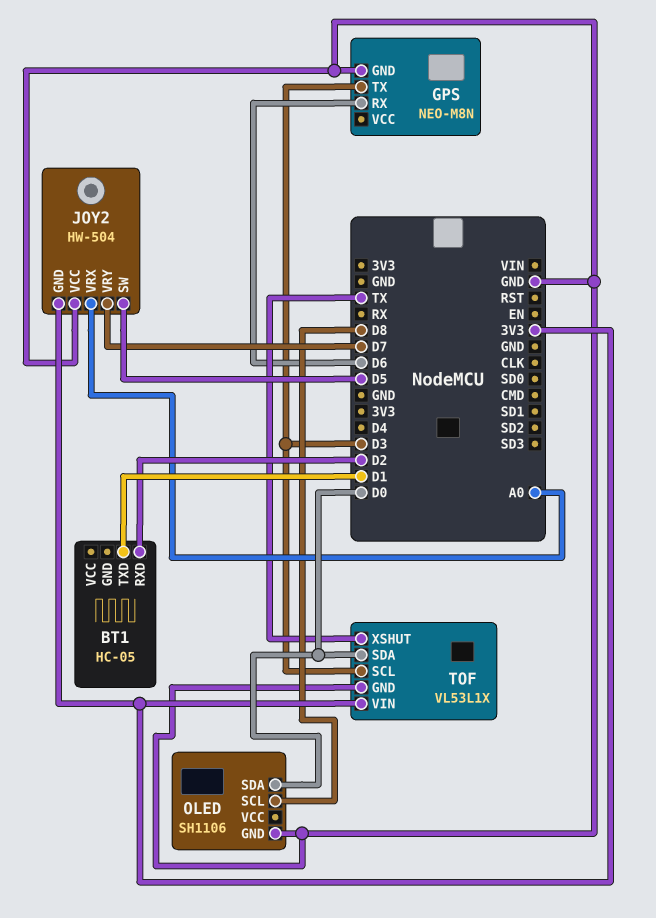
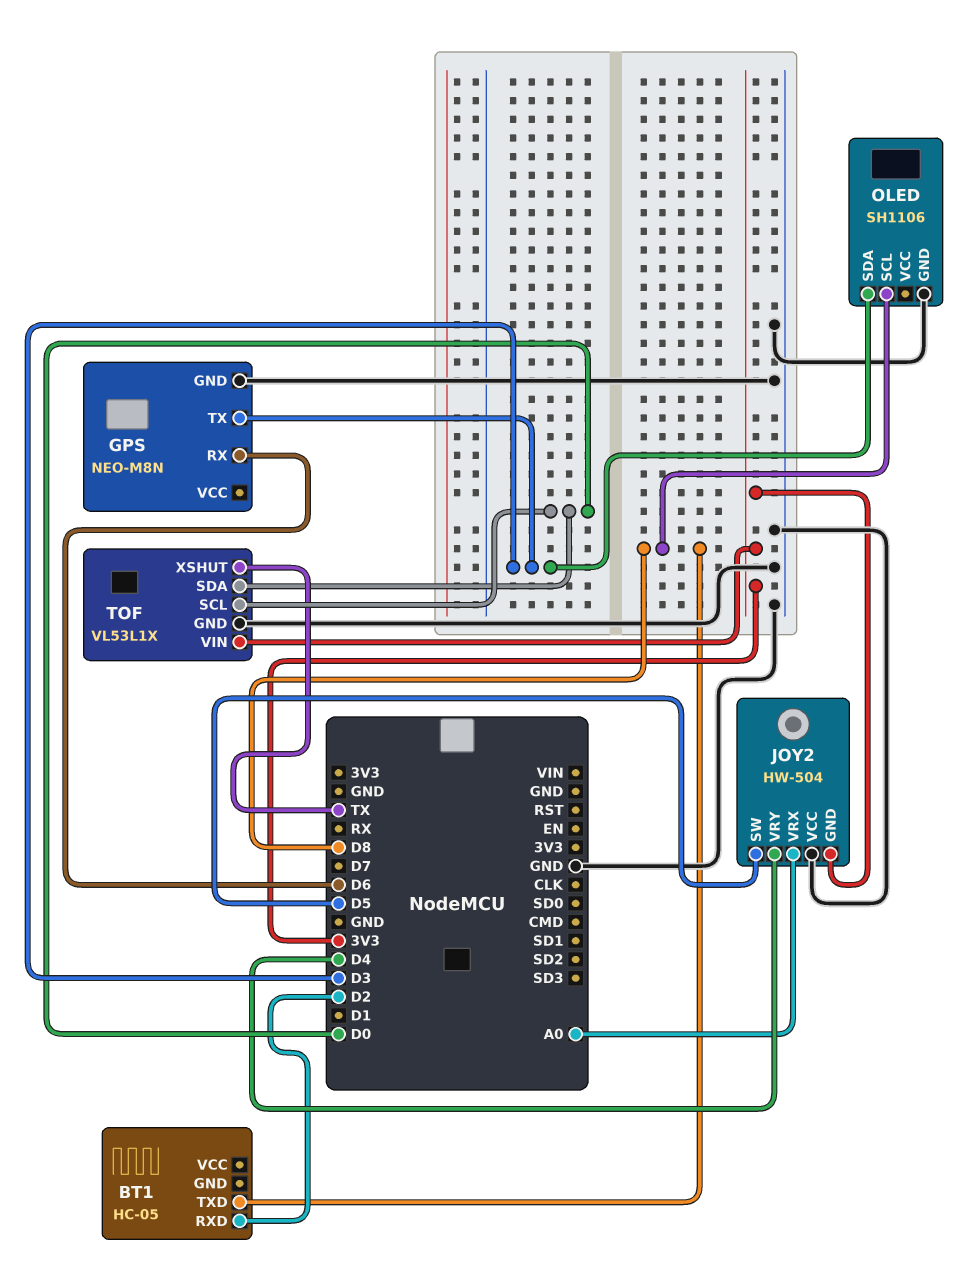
BT1 pin TXD: D1 -> D8
JOY2 pin VRY: D7 -> D4
OLED pin SDA: D0 -> D3
TOF pin SCL: D3 -> D0

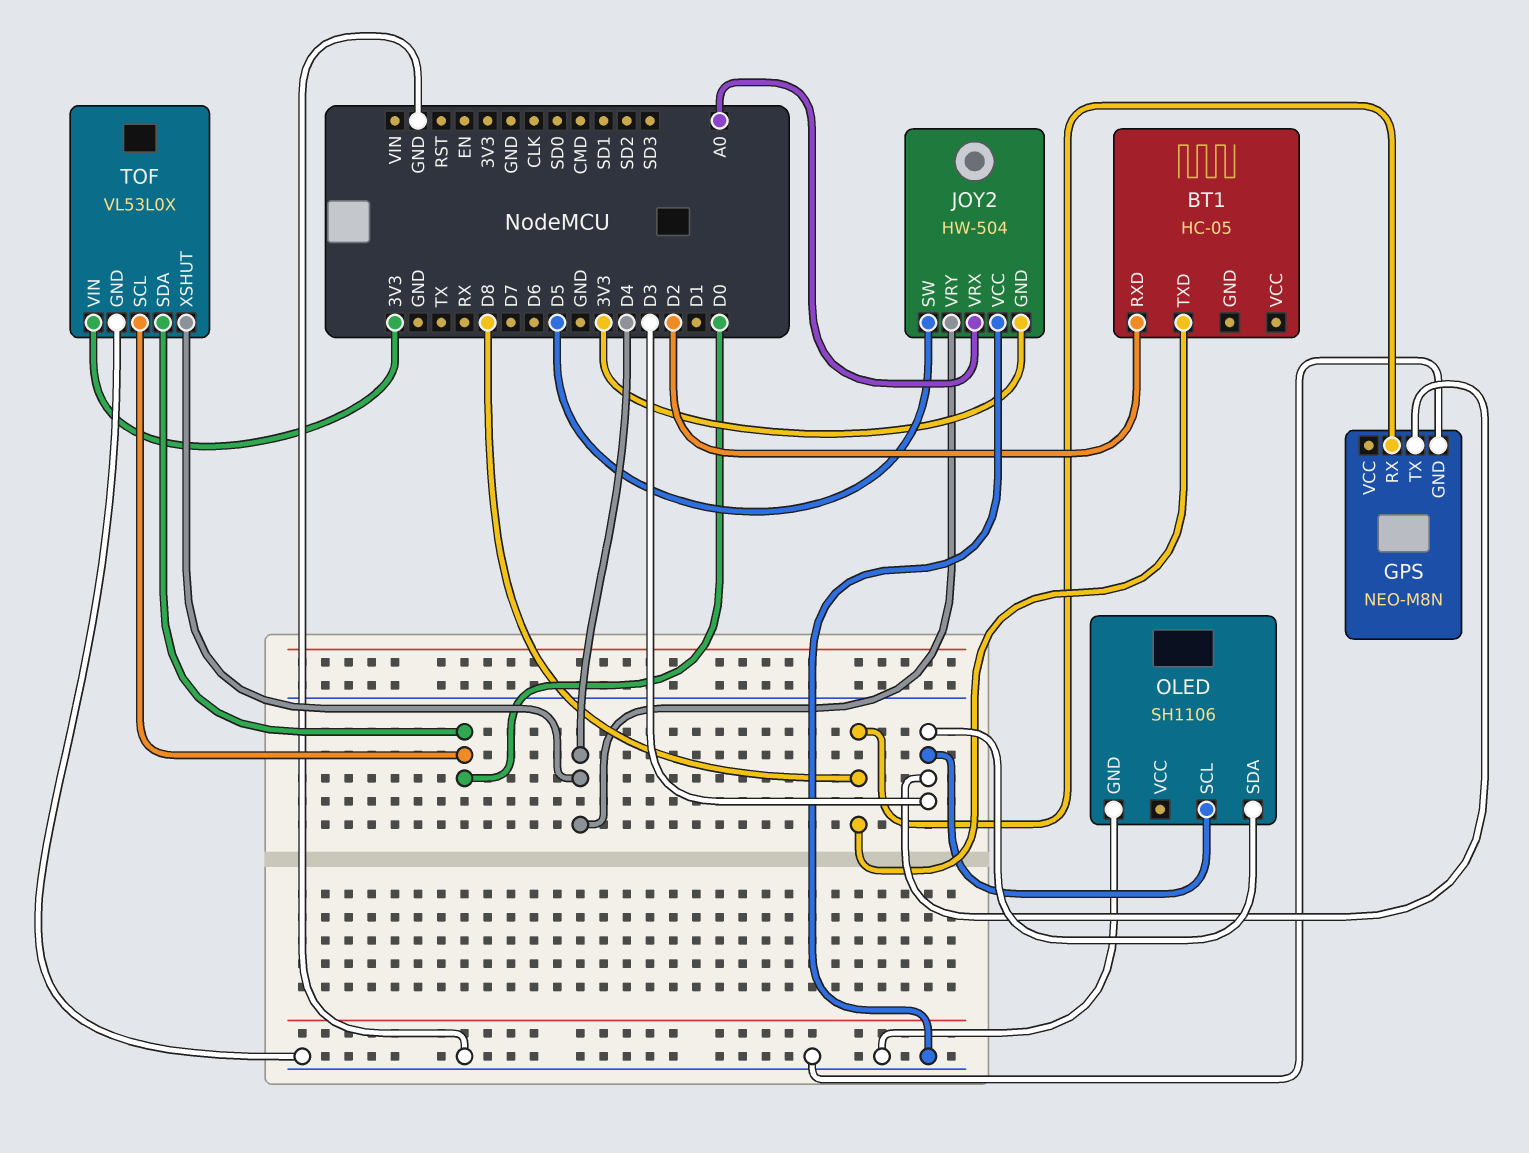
GPS pin RX: D6 -> D8
OLED pin SCL: D8 -> D3
TOF: VL53L1X -> VL53L0X
TOF pin XSHUT: TX -> D4

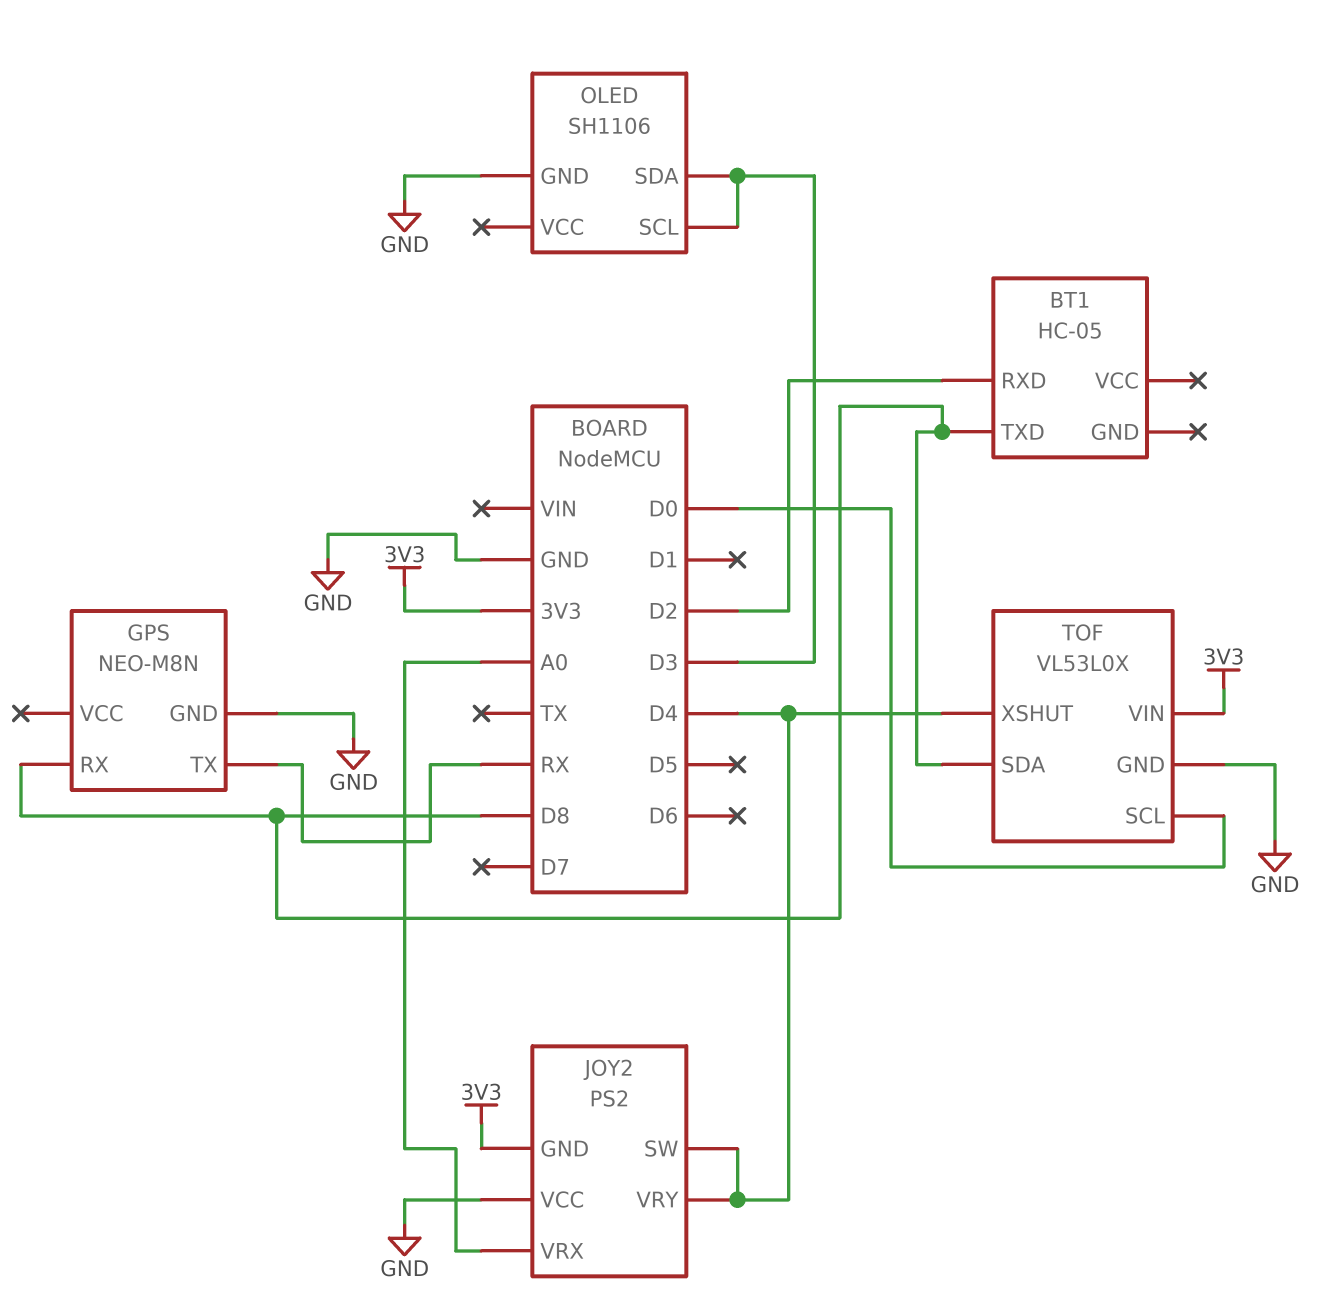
GPS pin TX: D3 -> RX
JOY2: HW-504 -> PS2
JOY2 pin SW: D5 -> D4
TOF pin SDA: D0 -> D8

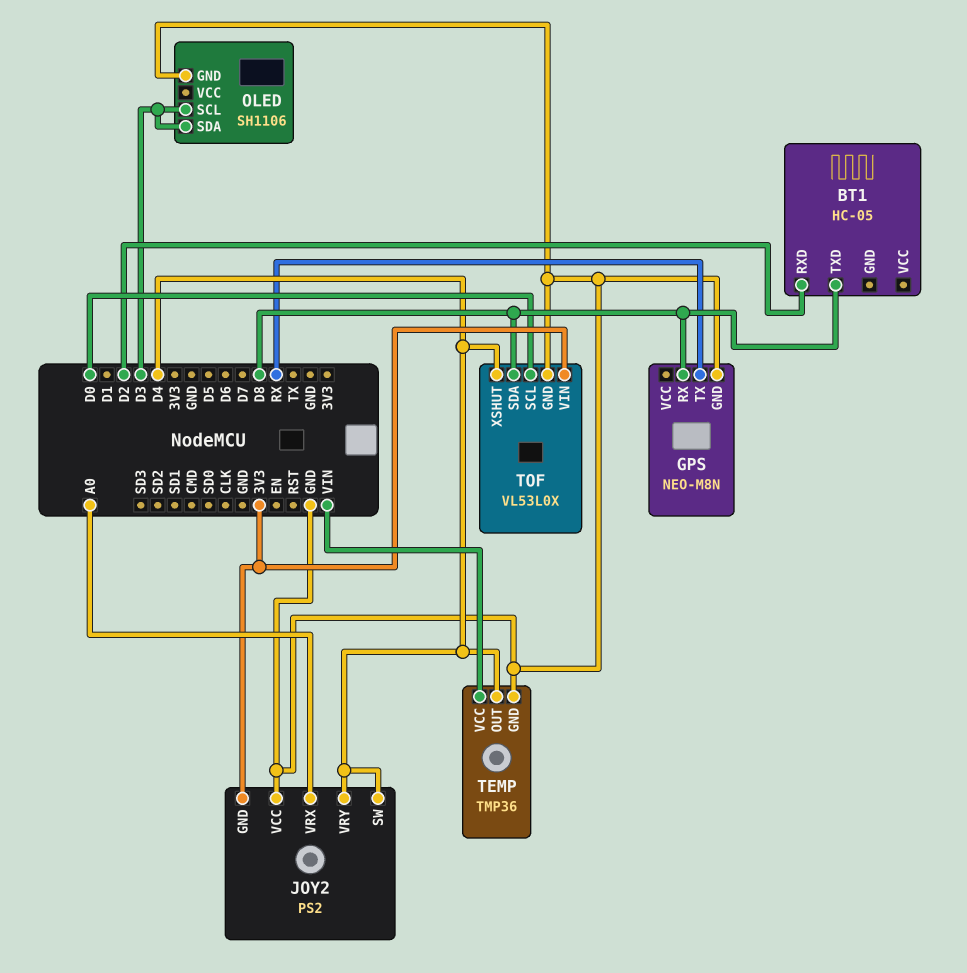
TEMP: none -> TMP36
TEMP pin GND: none -> GND
TEMP pin OUT: none -> D4
TEMP pin VCC: none -> VIN

